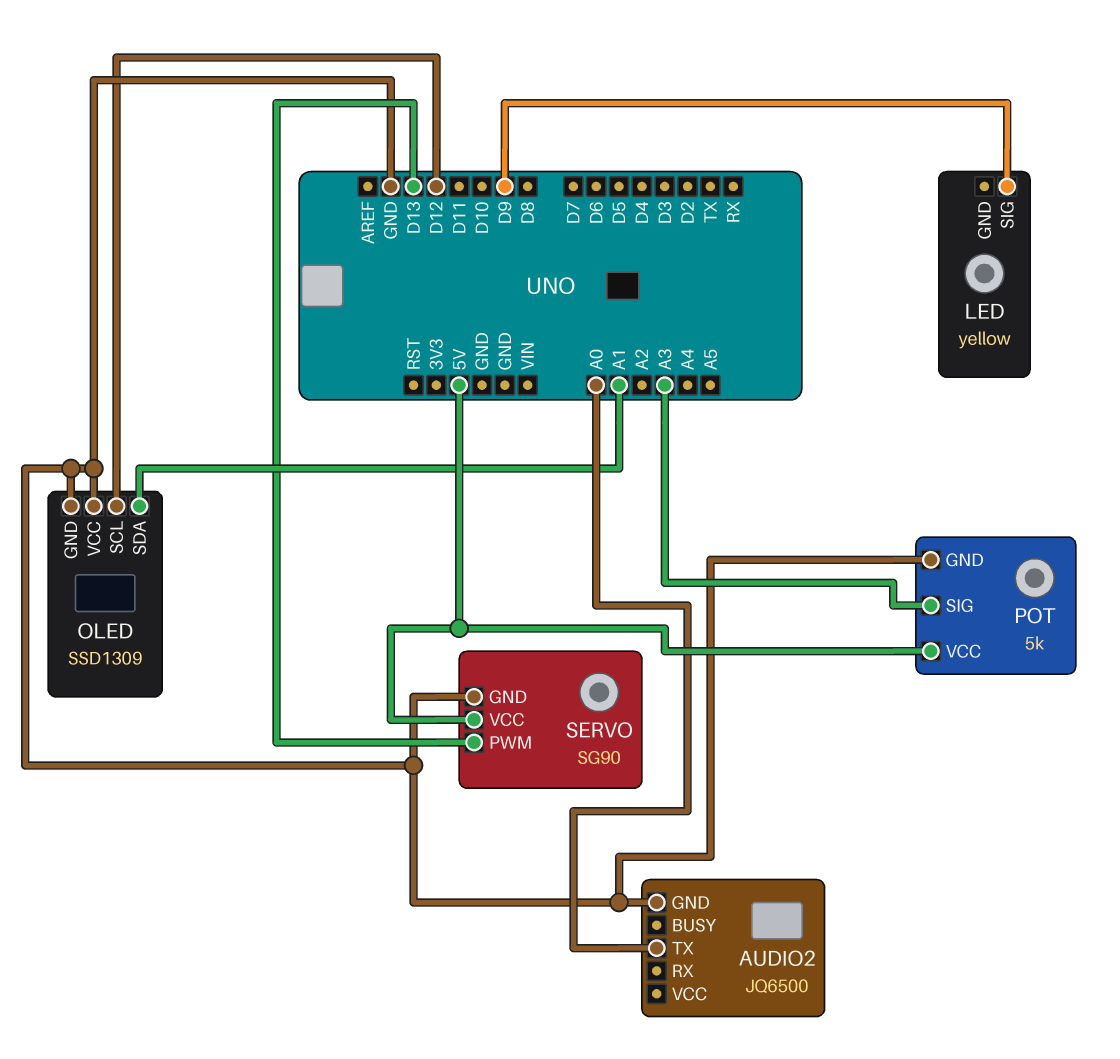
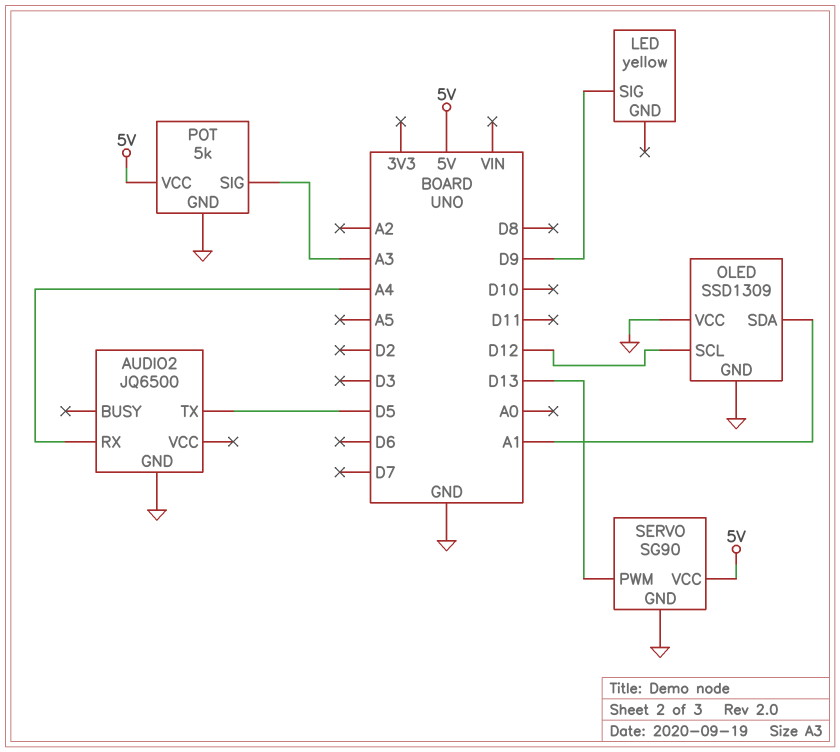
AUDIO2 pin RX: none -> A4
AUDIO2 pin TX: A0 -> D5

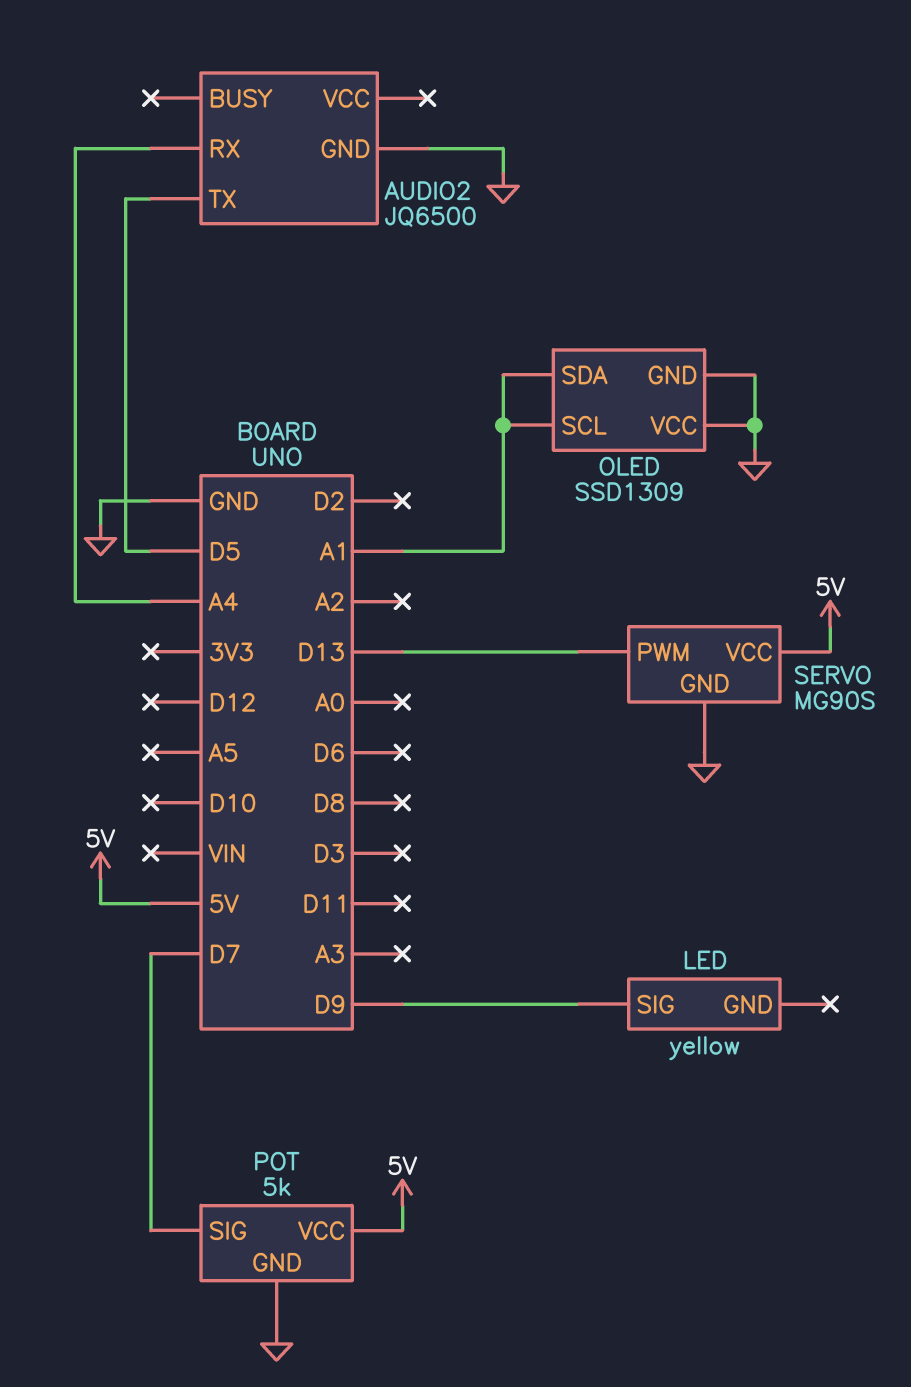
OLED pin SCL: D12 -> A1
POT pin SIG: A3 -> D7
SERVO: SG90 -> MG90S

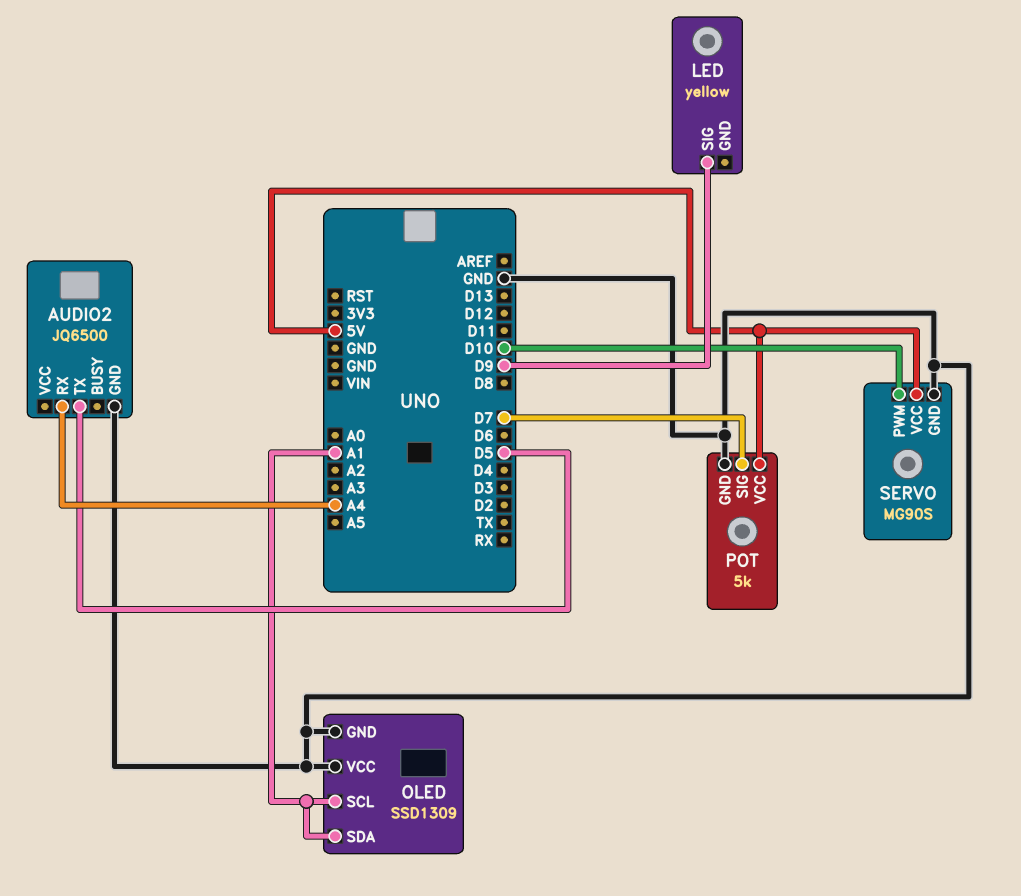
SERVO pin PWM: D13 -> D10

